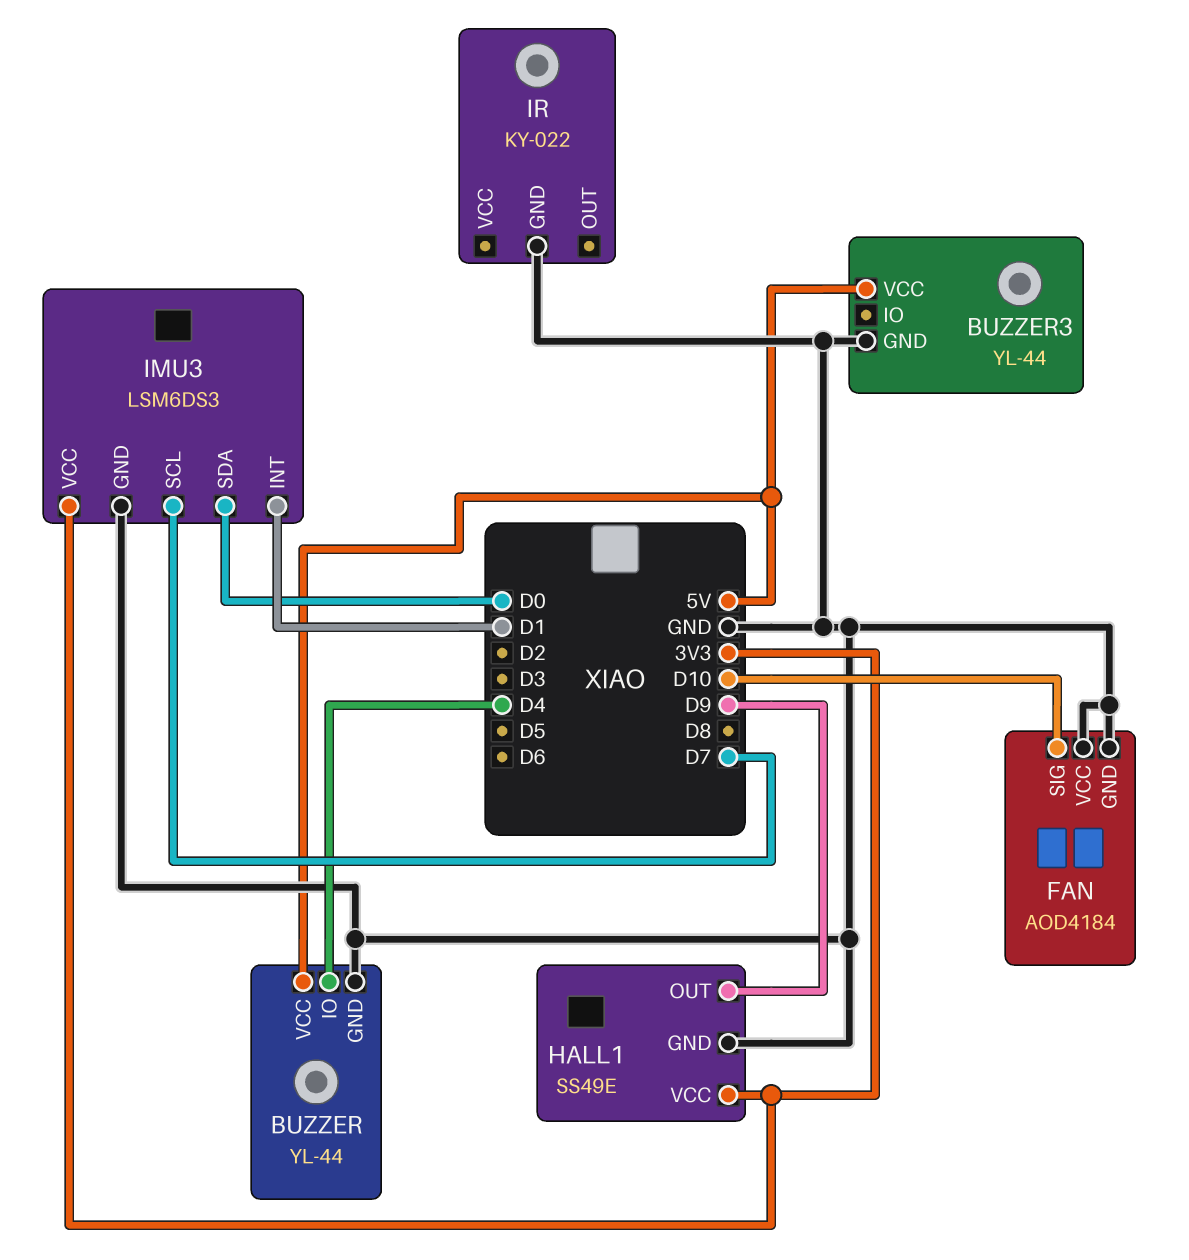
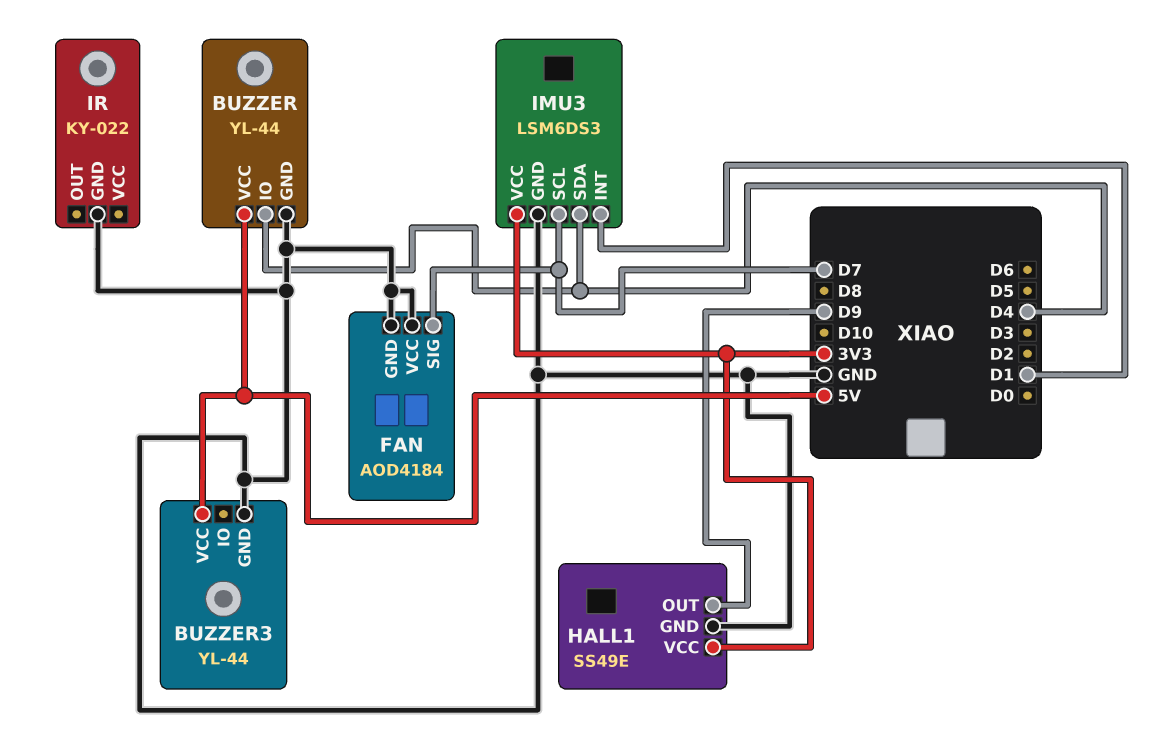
FAN pin SIG: D10 -> D7
IMU3 pin SDA: D0 -> D4

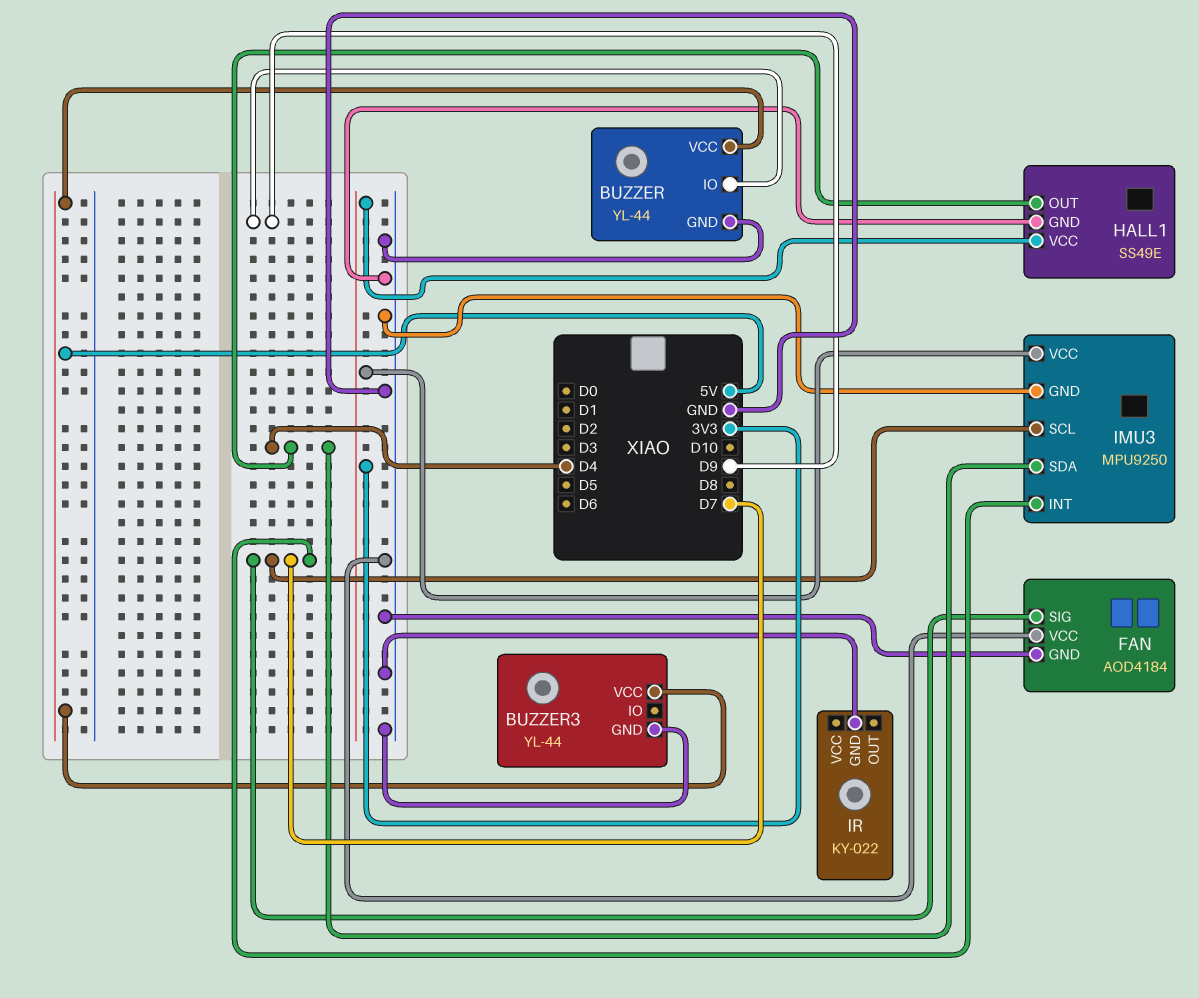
BUZZER pin IO: D4 -> D9
HALL1 pin OUT: D9 -> D4
IMU3: LSM6DS3 -> MPU9250
IMU3 pin INT: D1 -> D7

